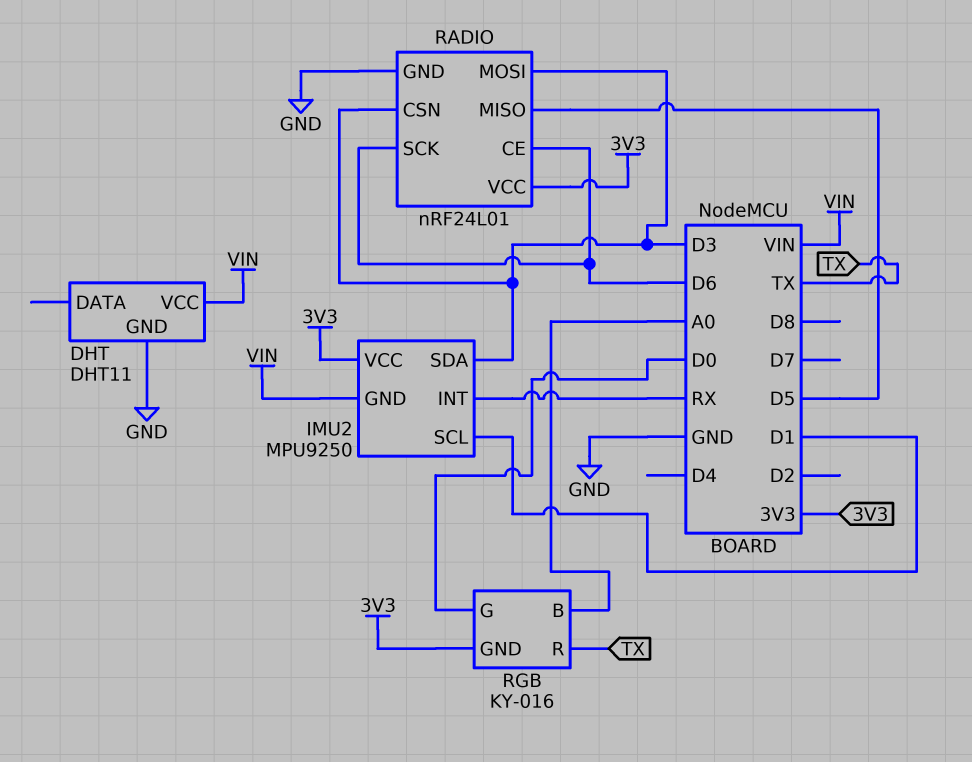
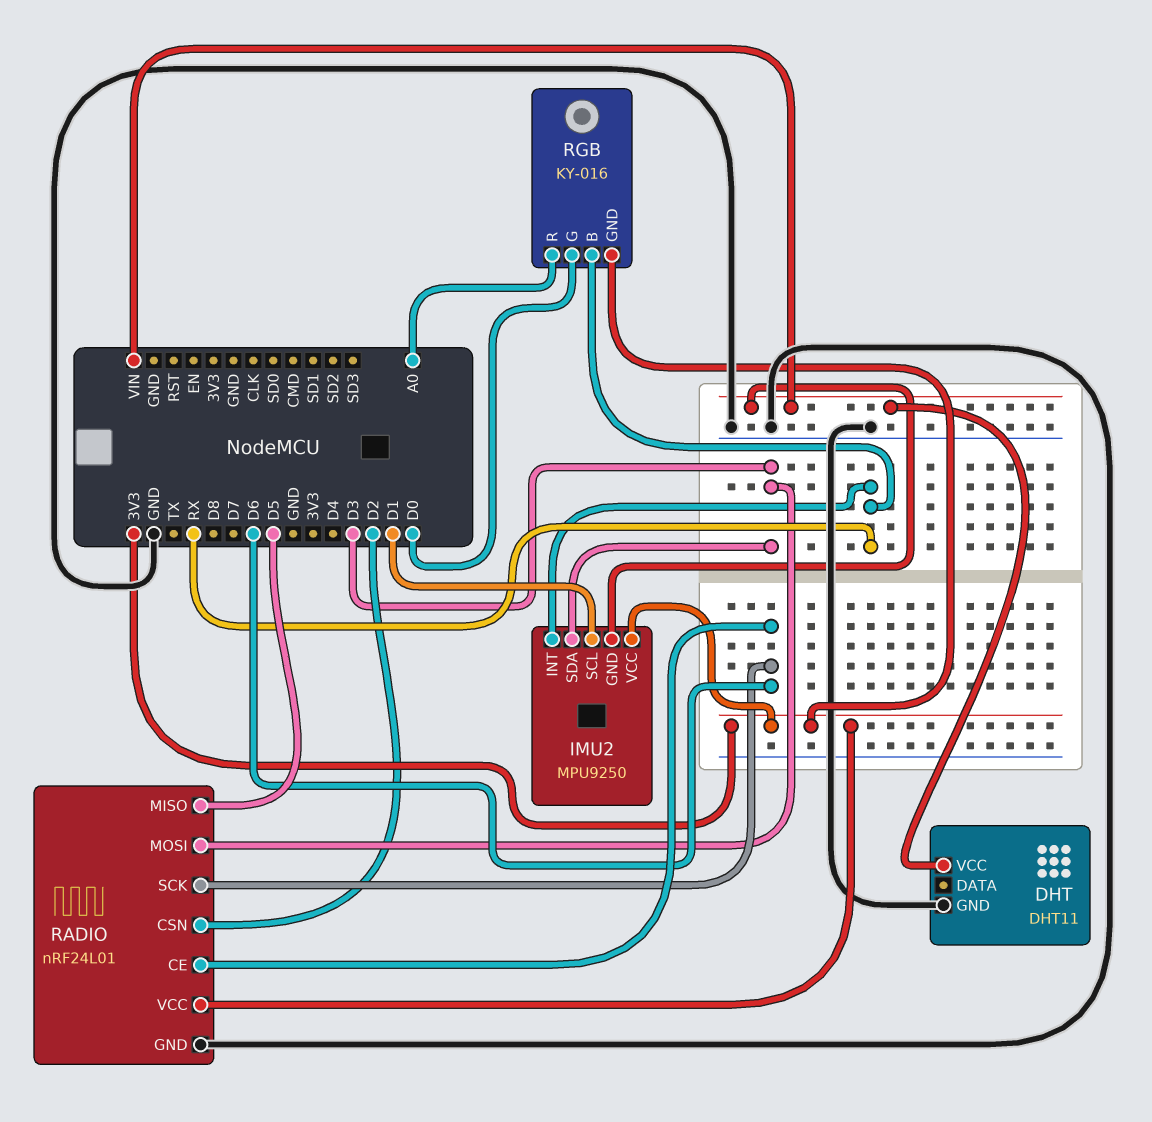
RADIO pin CSN: D3 -> D2
RGB pin B: A0 -> RX
RGB pin R: TX -> A0

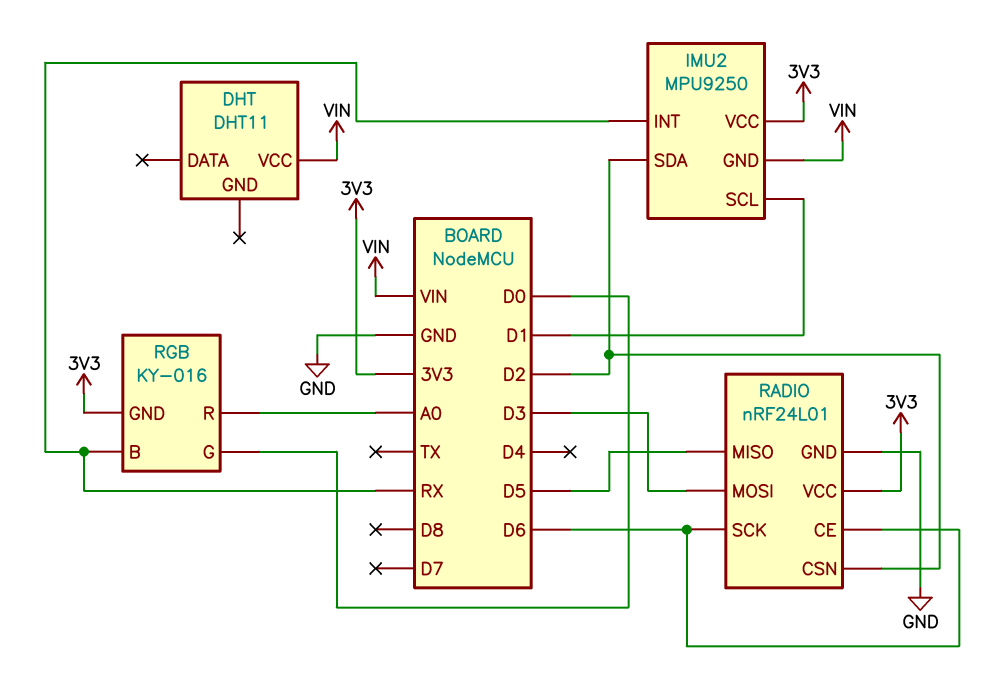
DHT pin GND: GND -> none
IMU2 pin SDA: D3 -> D2

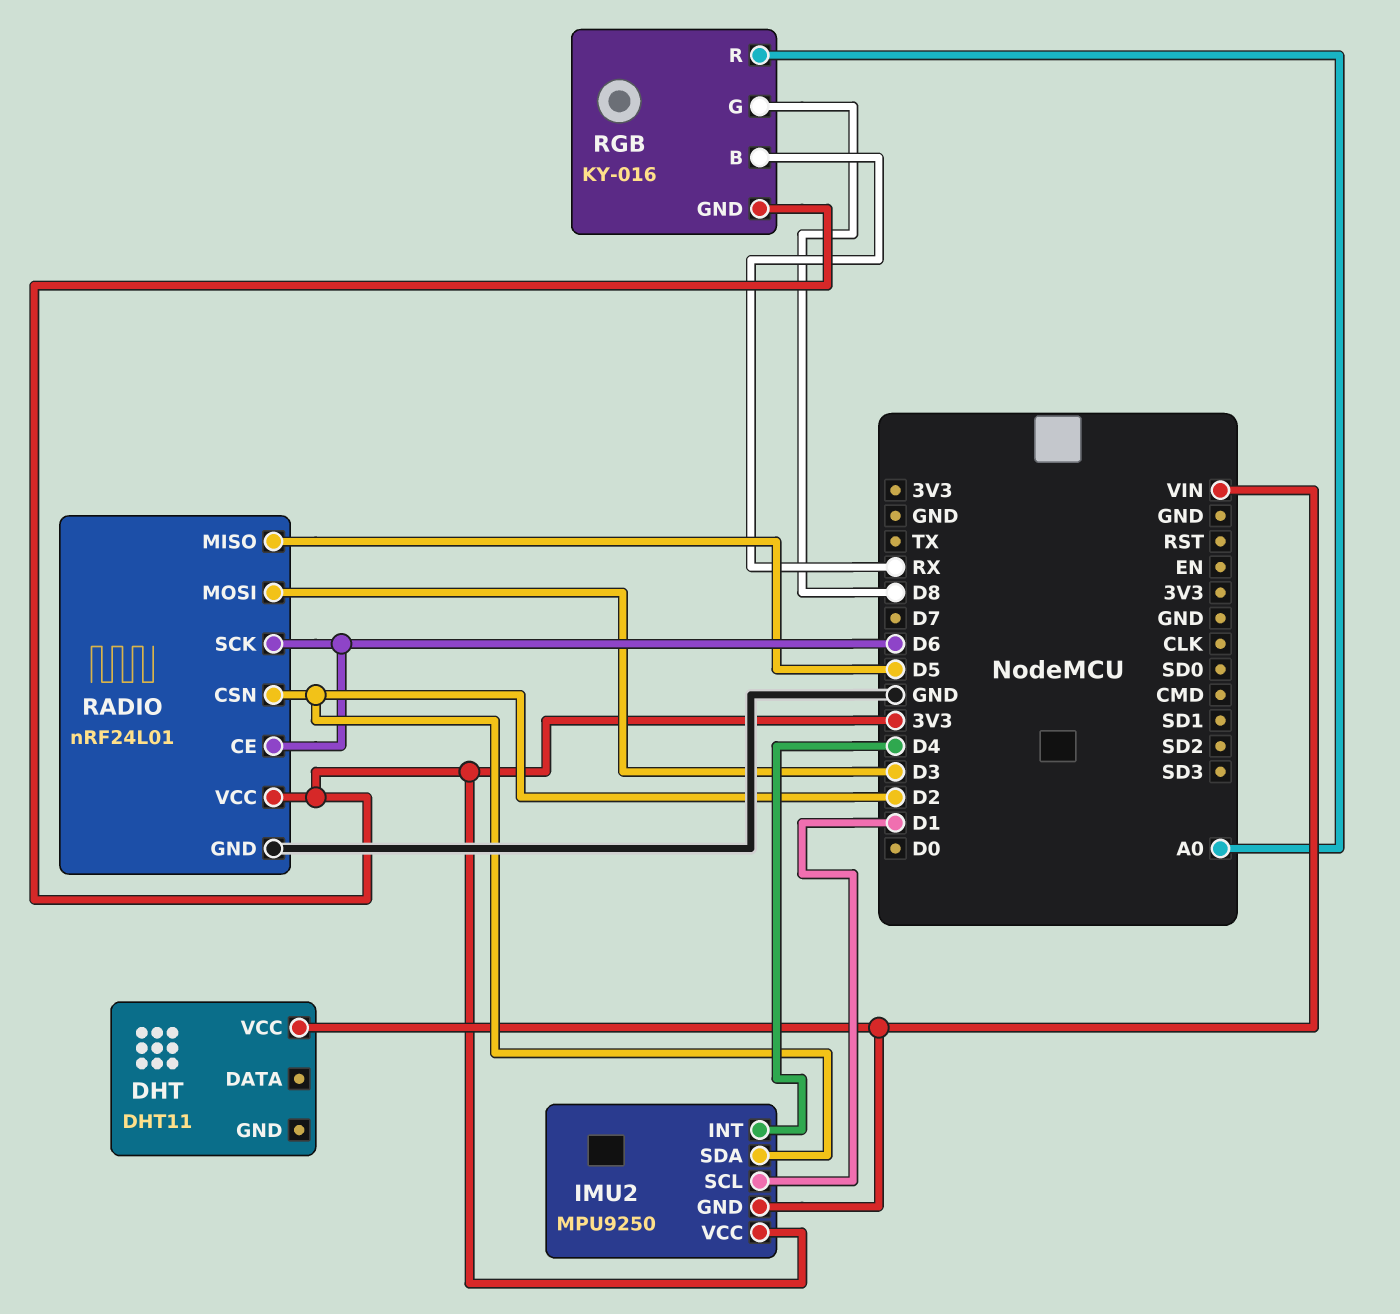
IMU2 pin INT: RX -> D4
RGB pin G: D0 -> D8

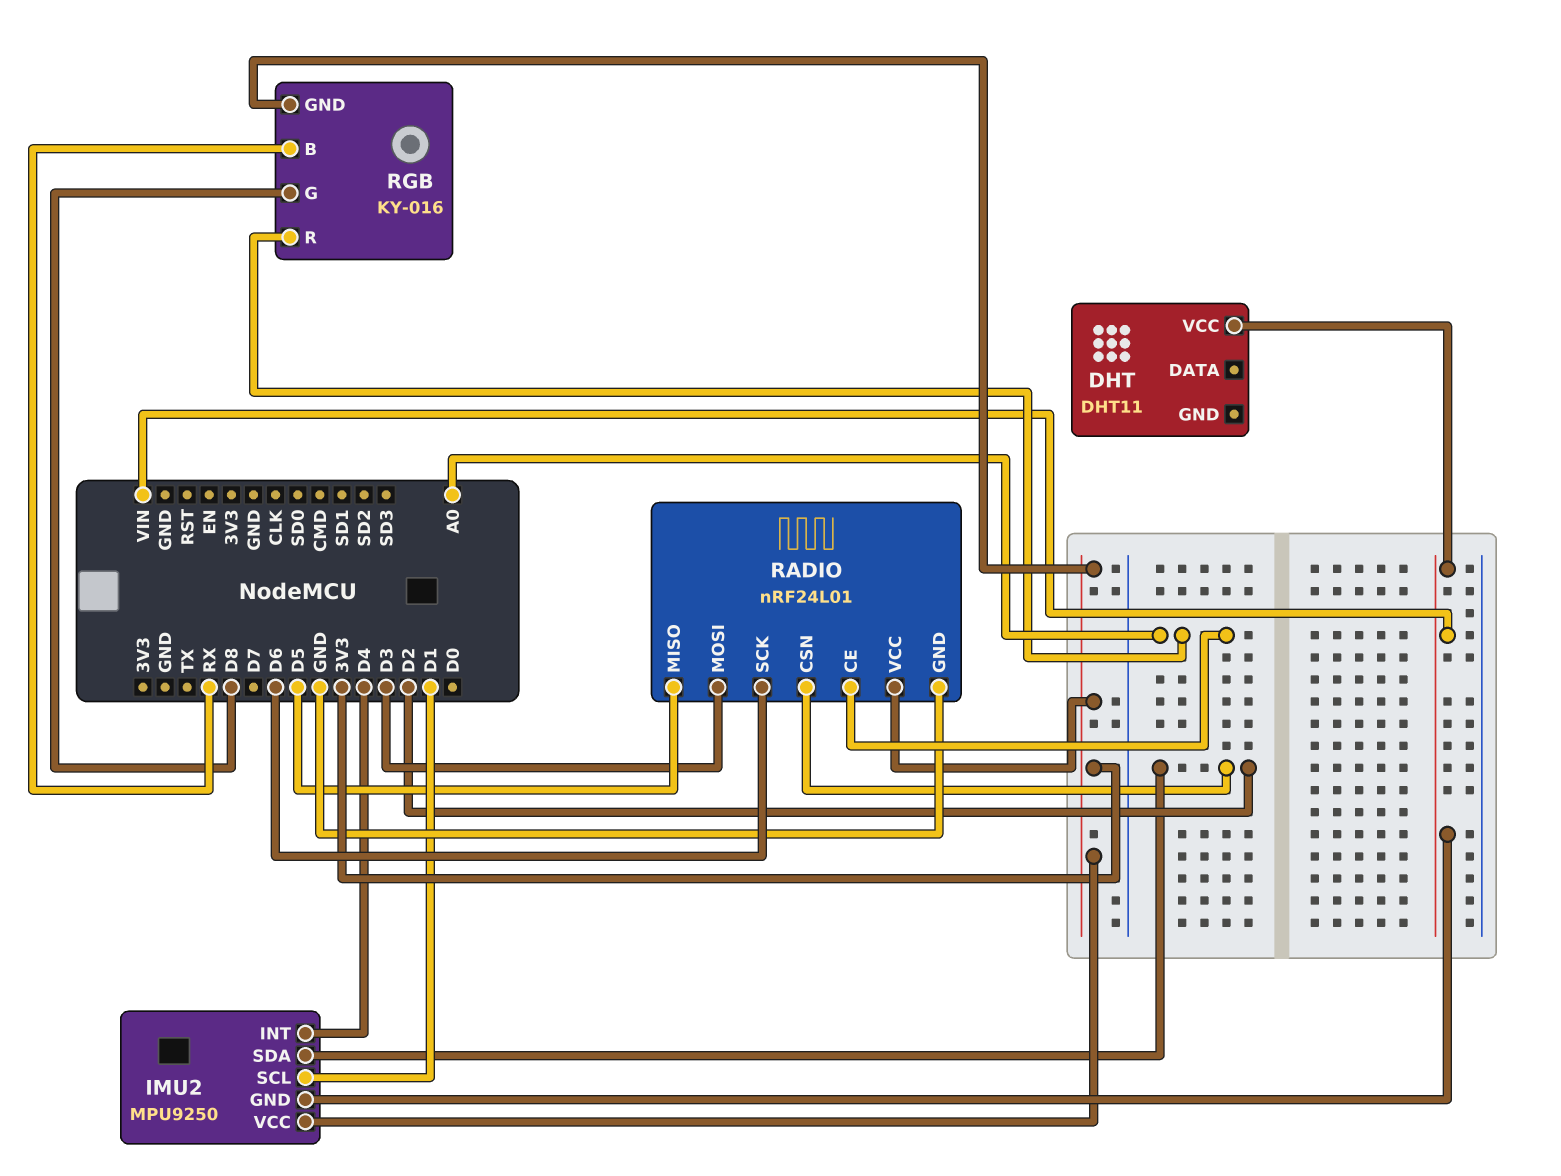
RADIO pin CE: D6 -> A0

